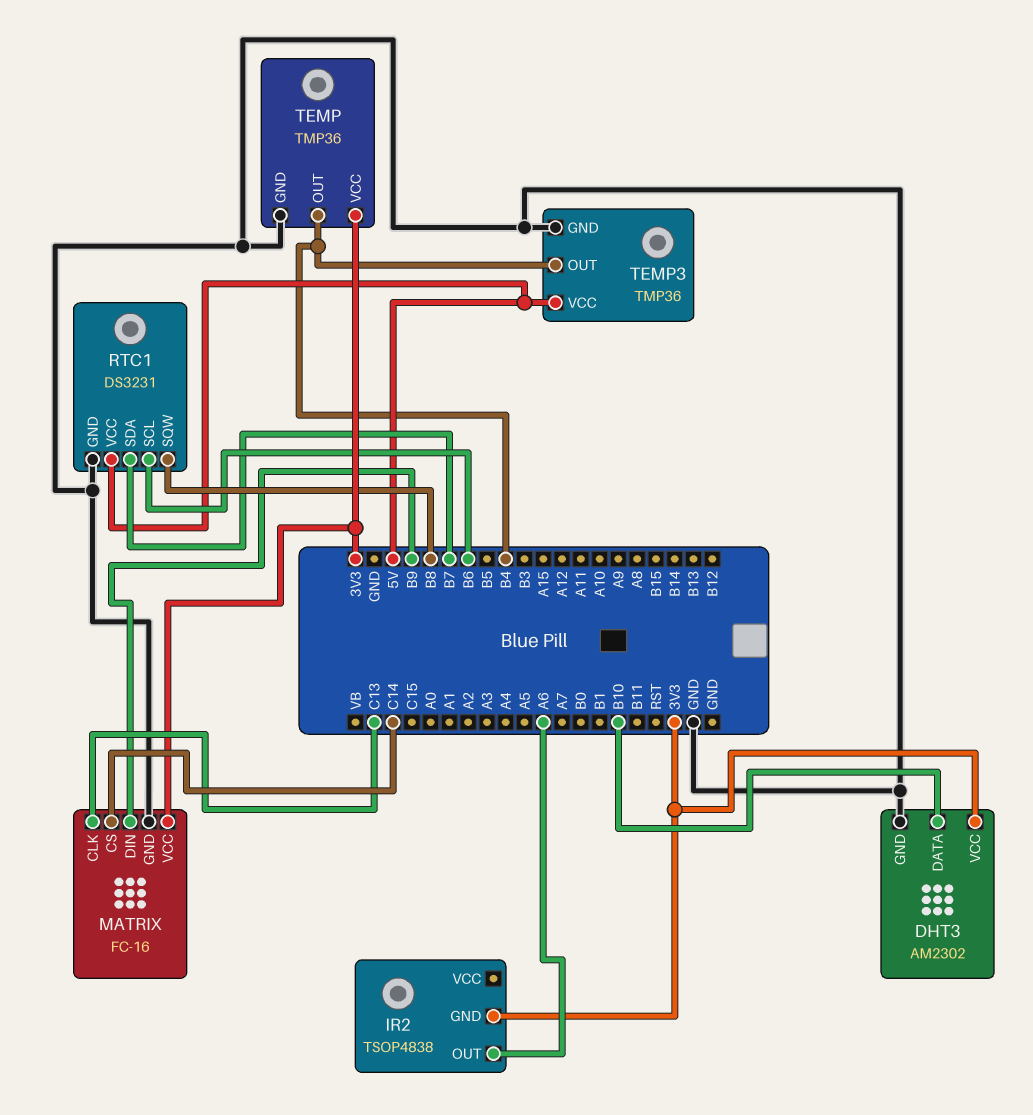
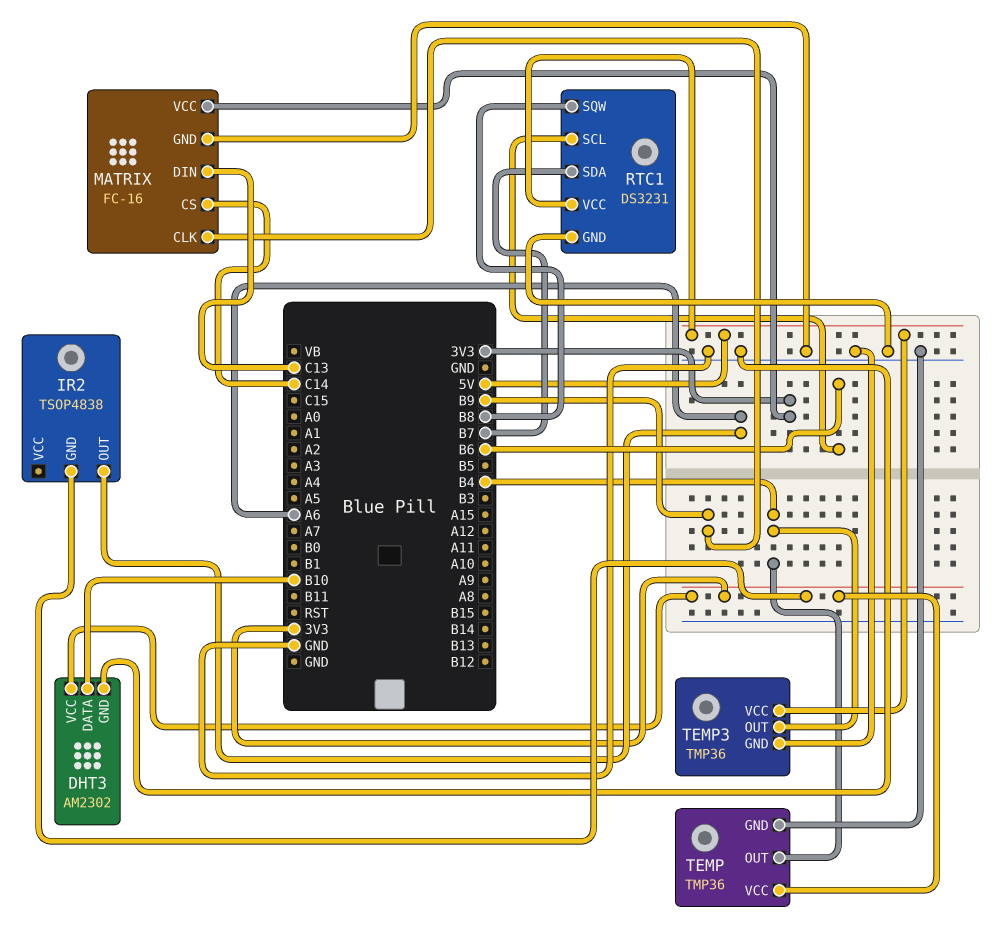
MATRIX pin CLK: C13 -> B9
MATRIX pin DIN: B9 -> C13

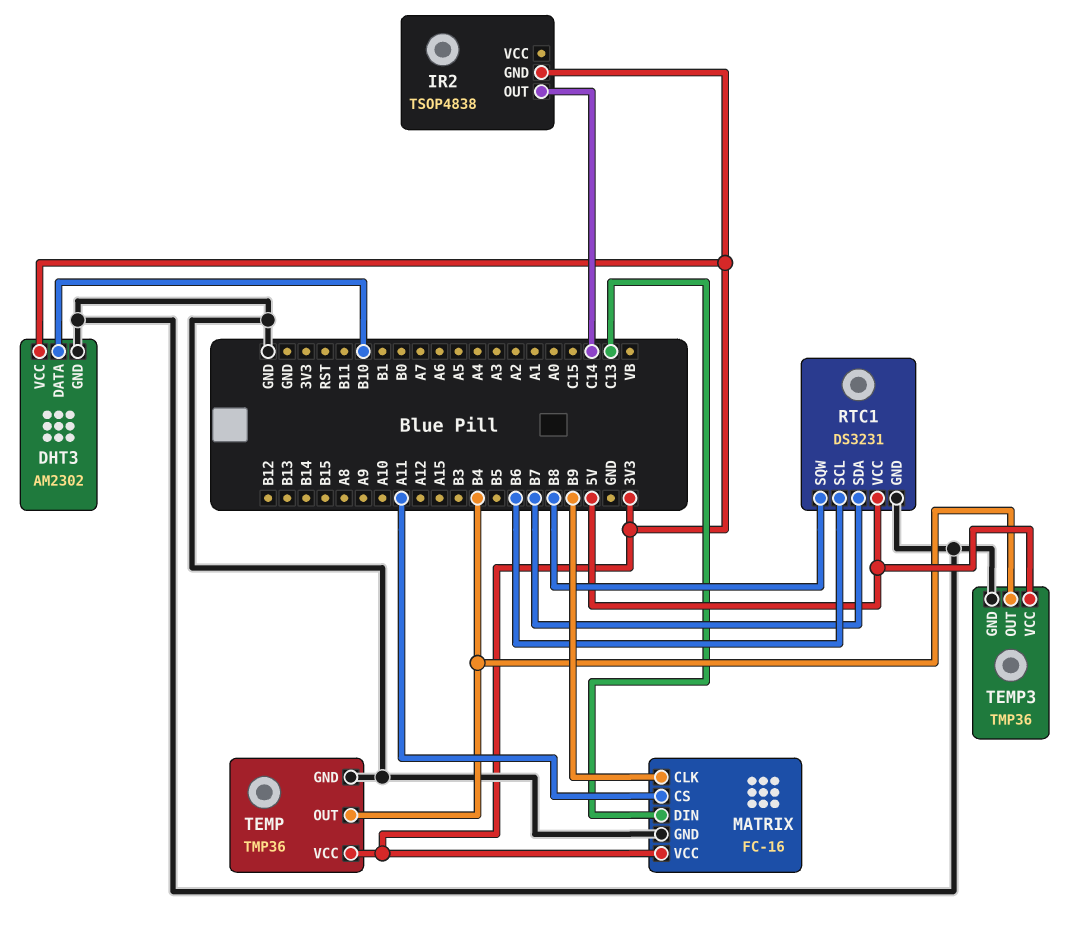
IR2 pin OUT: A6 -> C14
MATRIX pin CS: C14 -> A11

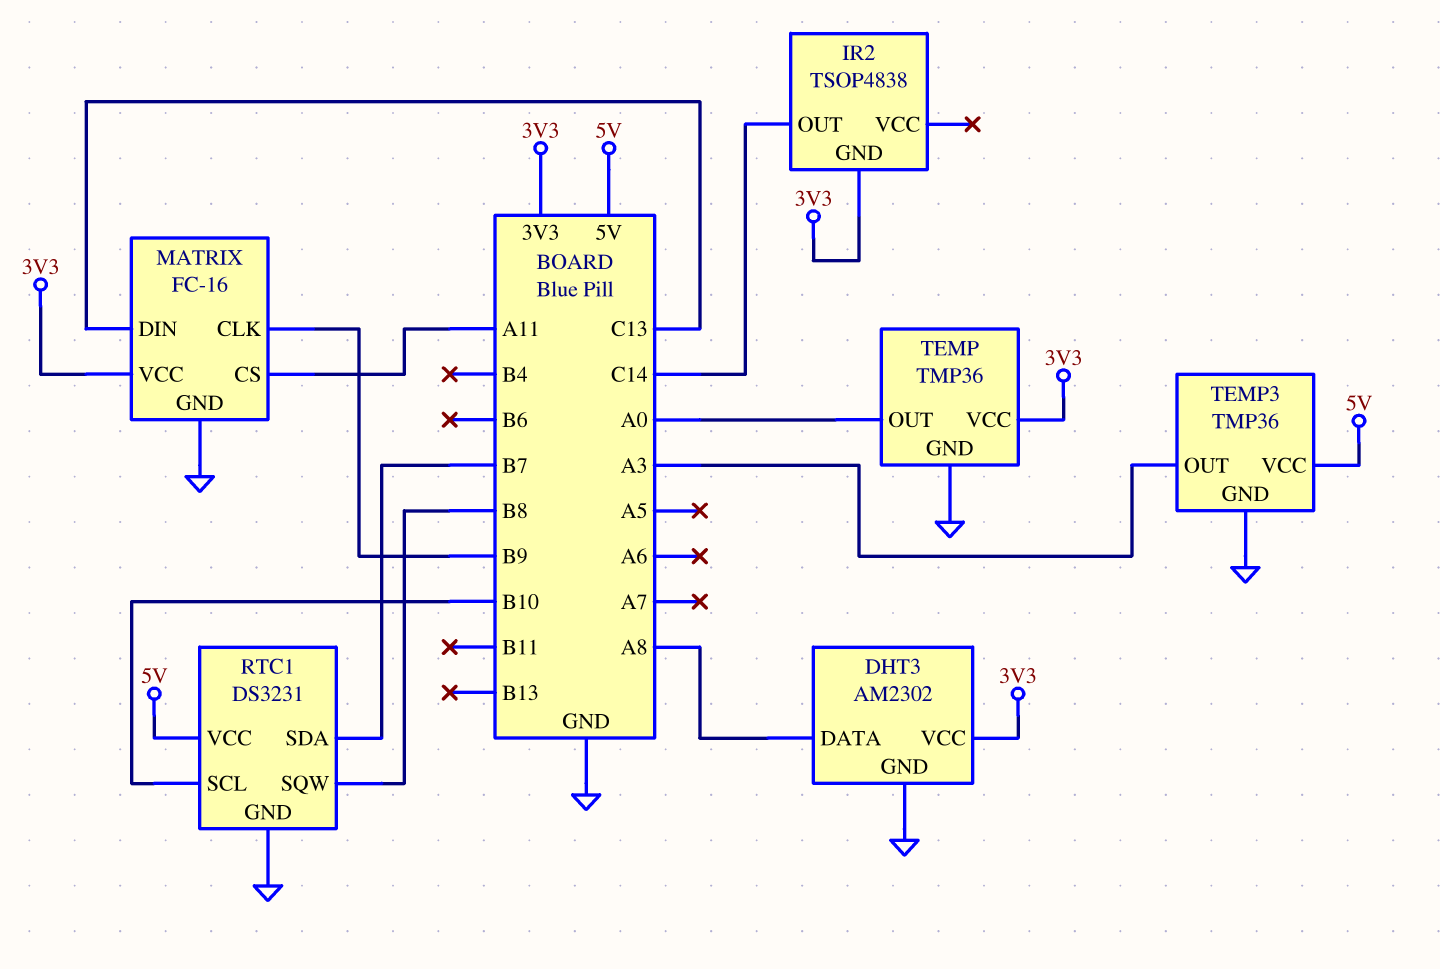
DHT3 pin DATA: B10 -> A8
RTC1 pin SCL: B6 -> B10
TEMP pin OUT: B4 -> A0
TEMP3 pin OUT: B4 -> A3

